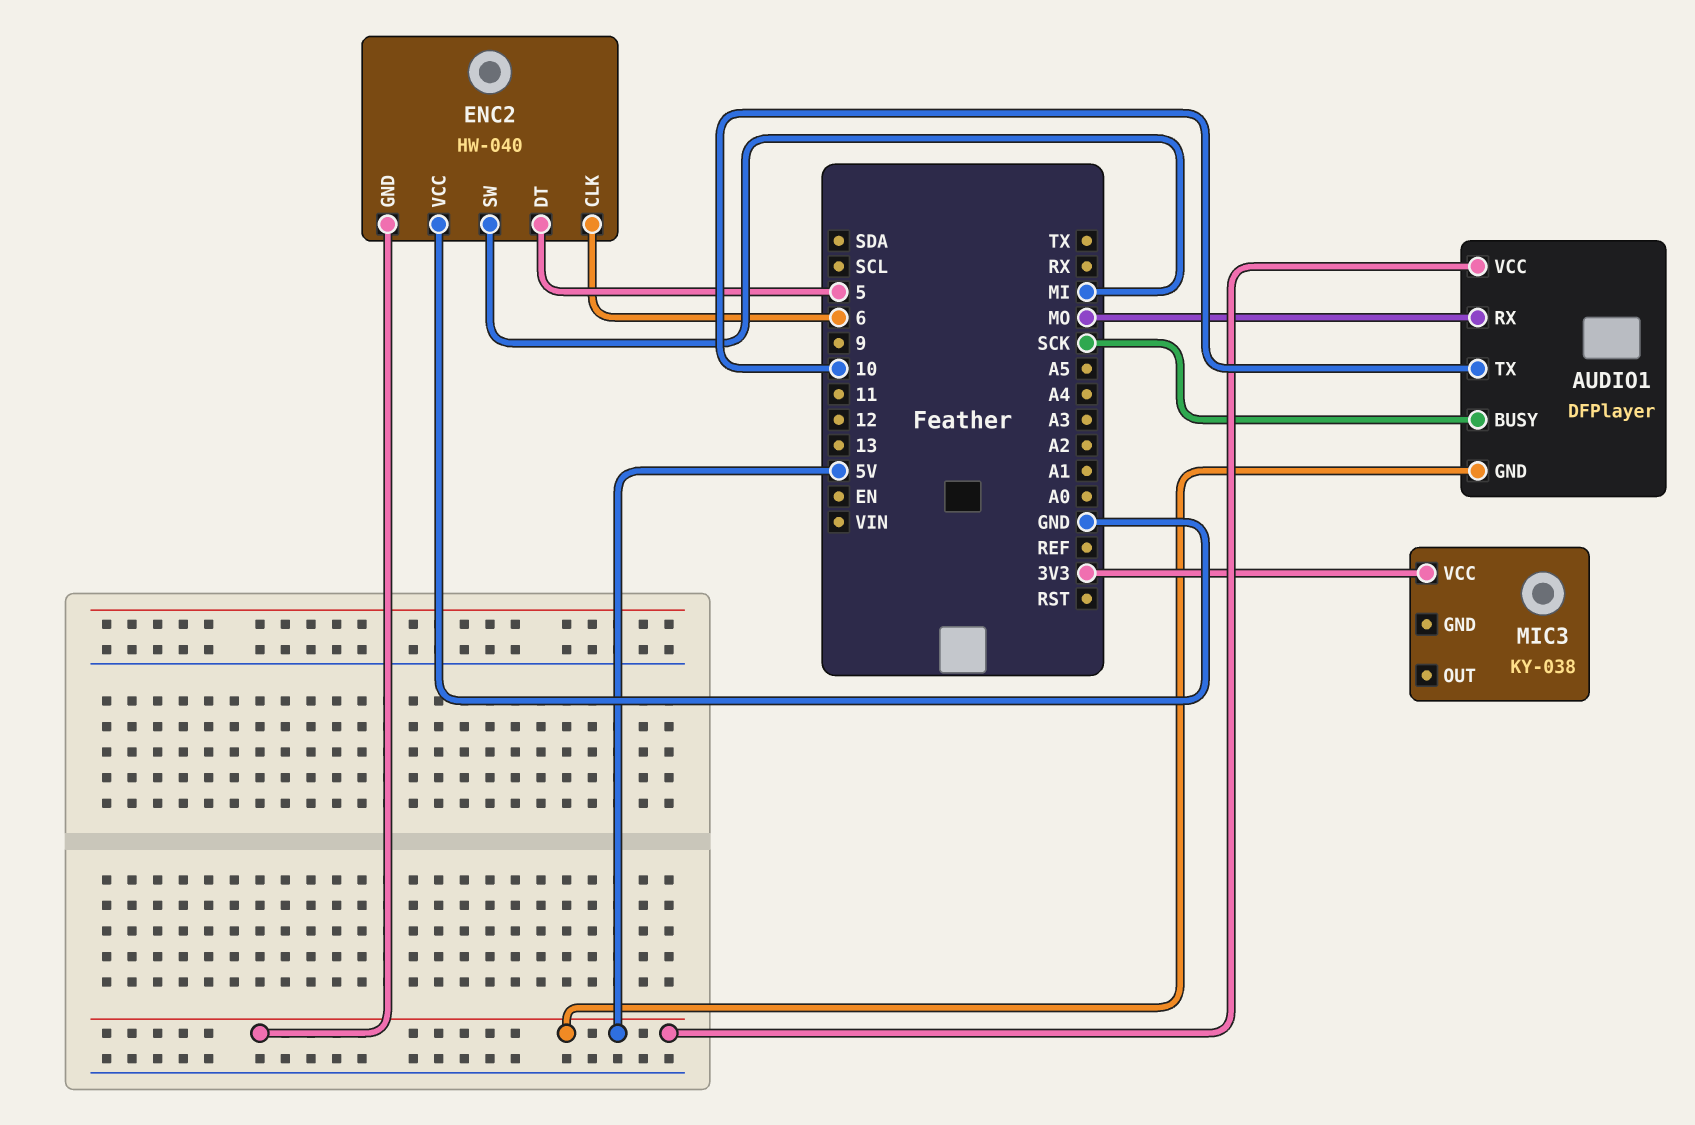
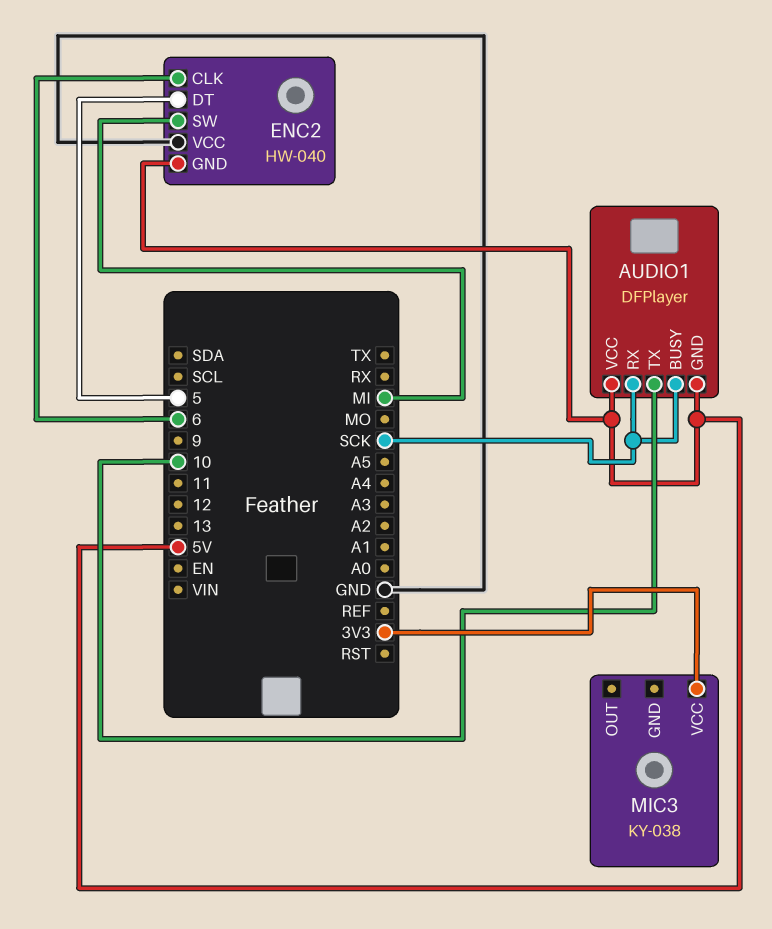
AUDIO1 pin RX: MO -> SCK

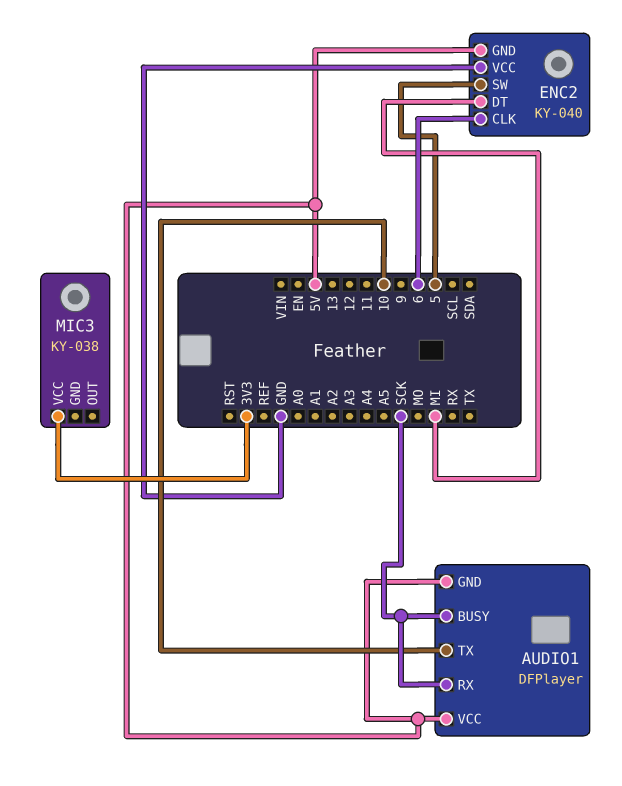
ENC2: HW-040 -> KY-040
ENC2 pin DT: 5 -> MI
ENC2 pin SW: MI -> 5

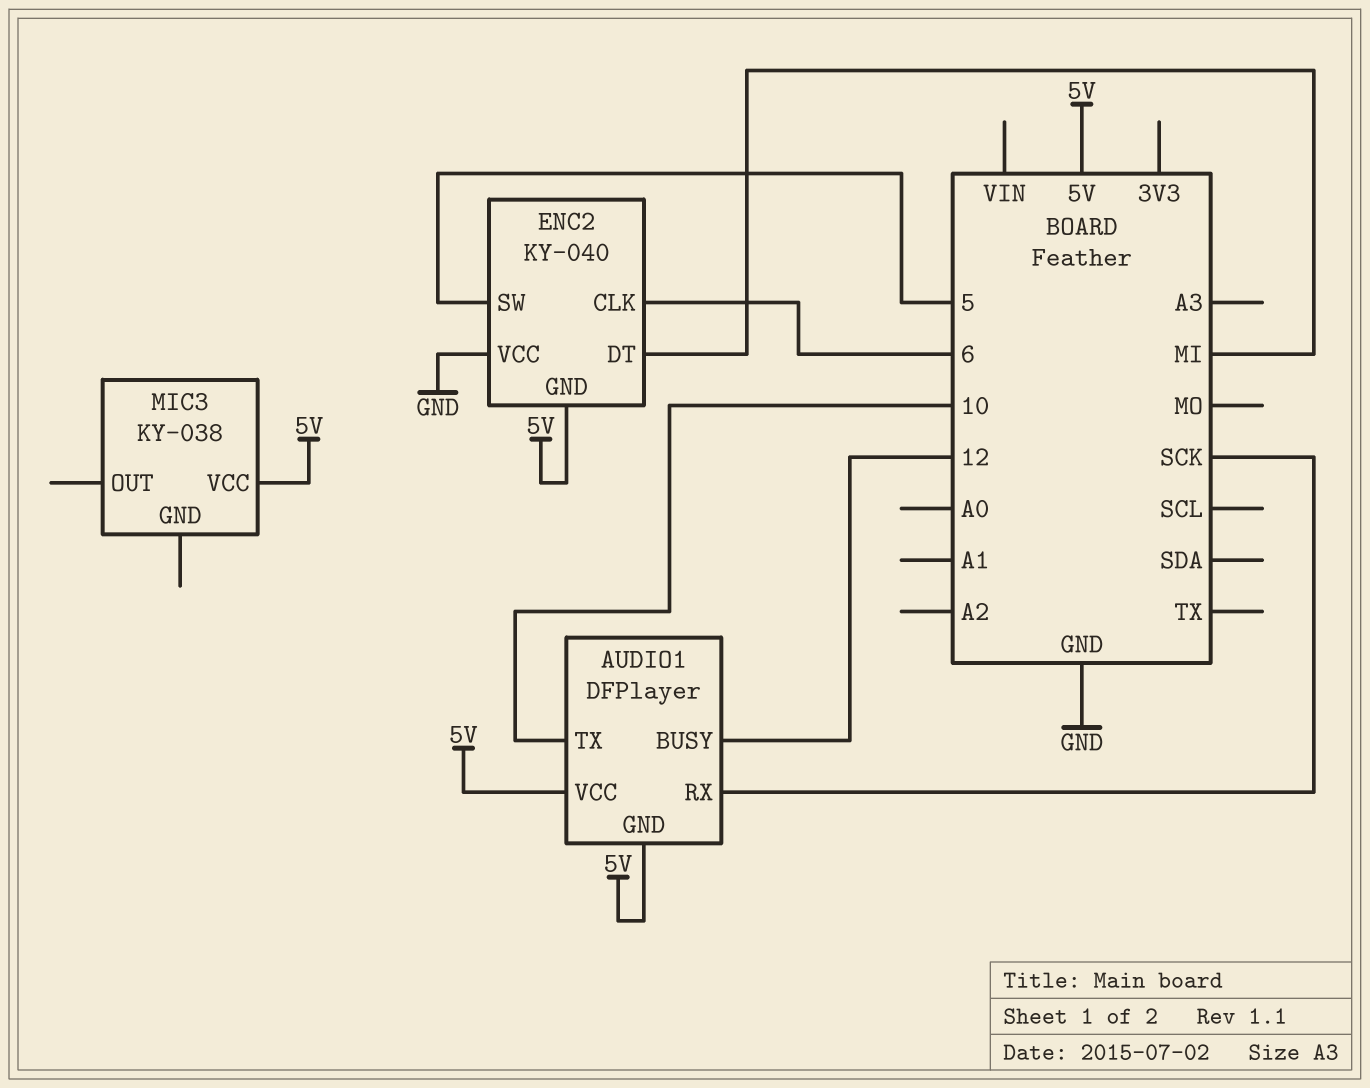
AUDIO1 pin BUSY: SCK -> 12
MIC3 pin VCC: 3V3 -> 5V

